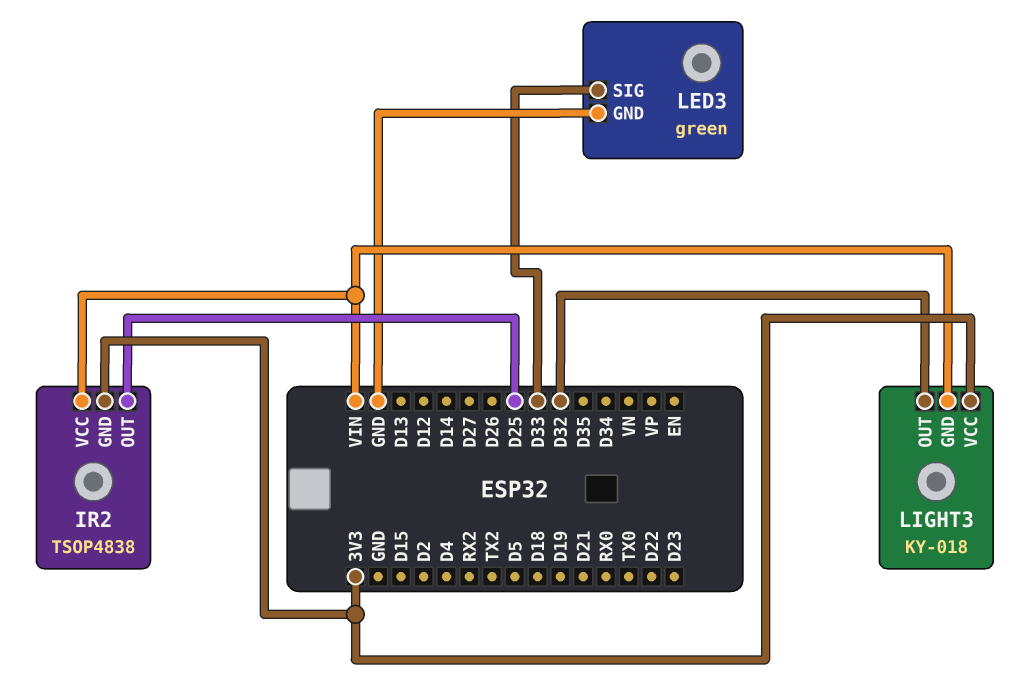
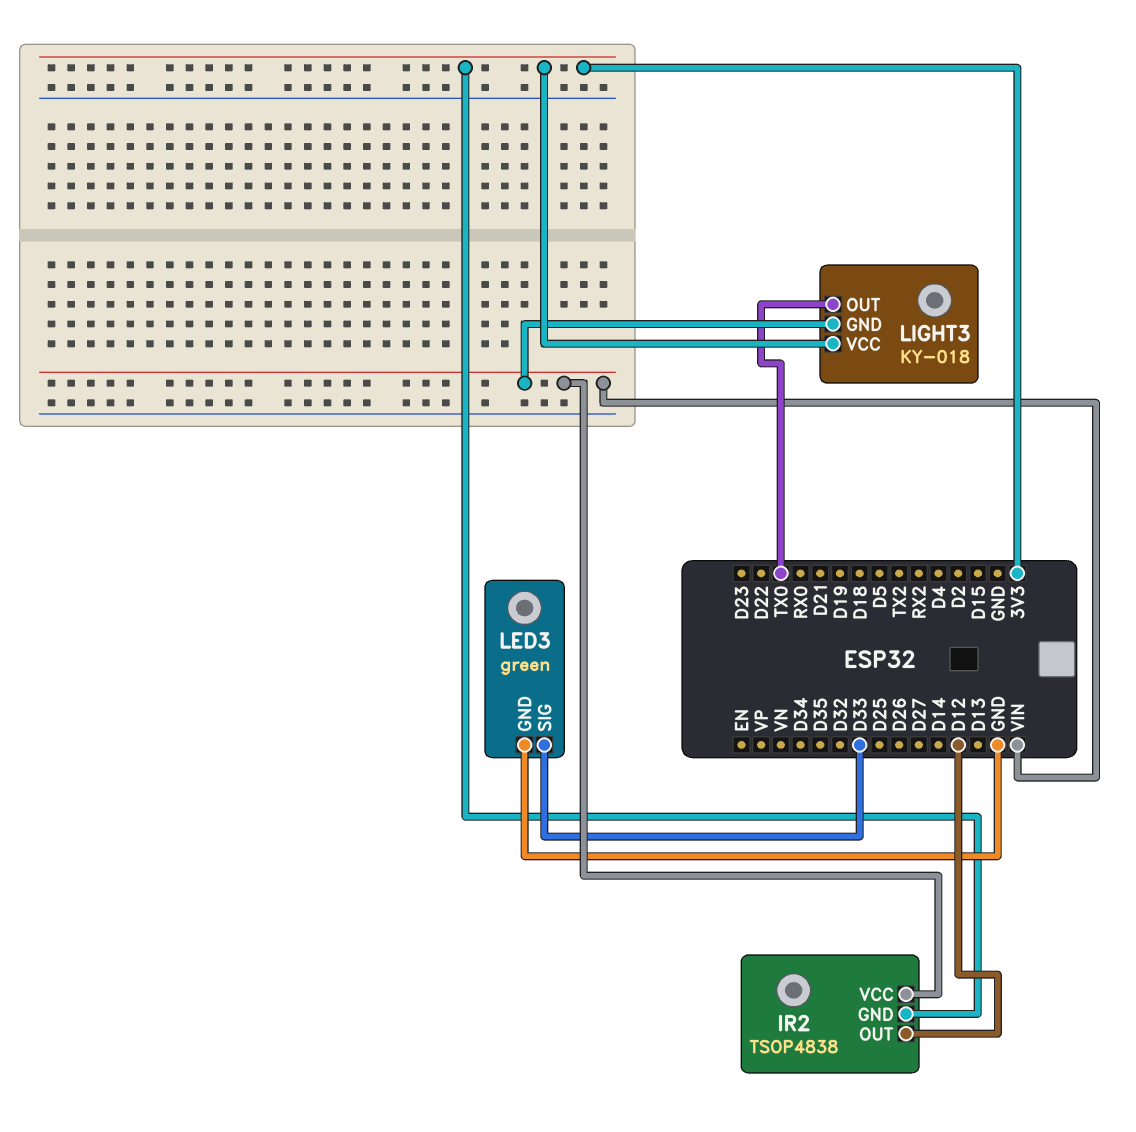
IR2 pin OUT: D25 -> D12
LIGHT3 pin OUT: D32 -> TX0

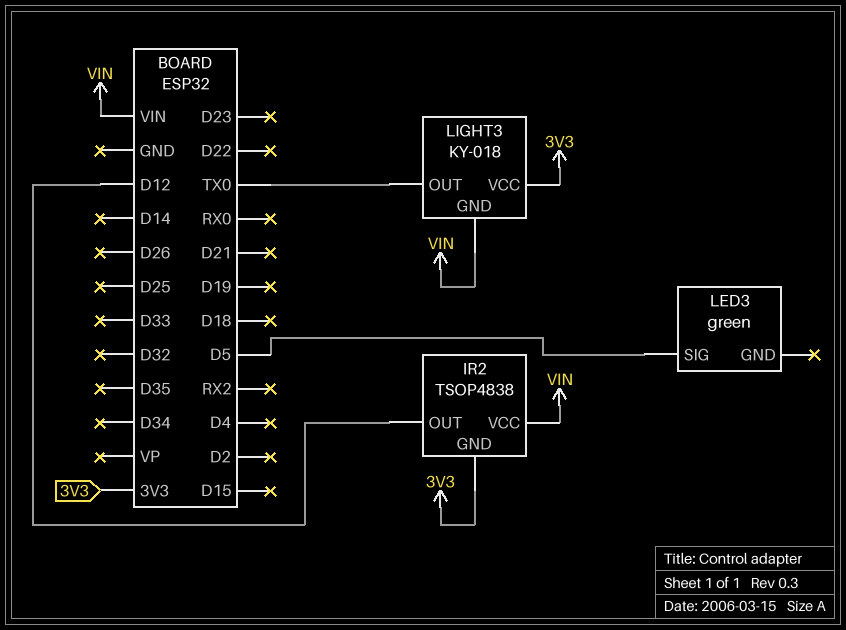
LED3 pin GND: GND -> none
LED3 pin SIG: D33 -> D5

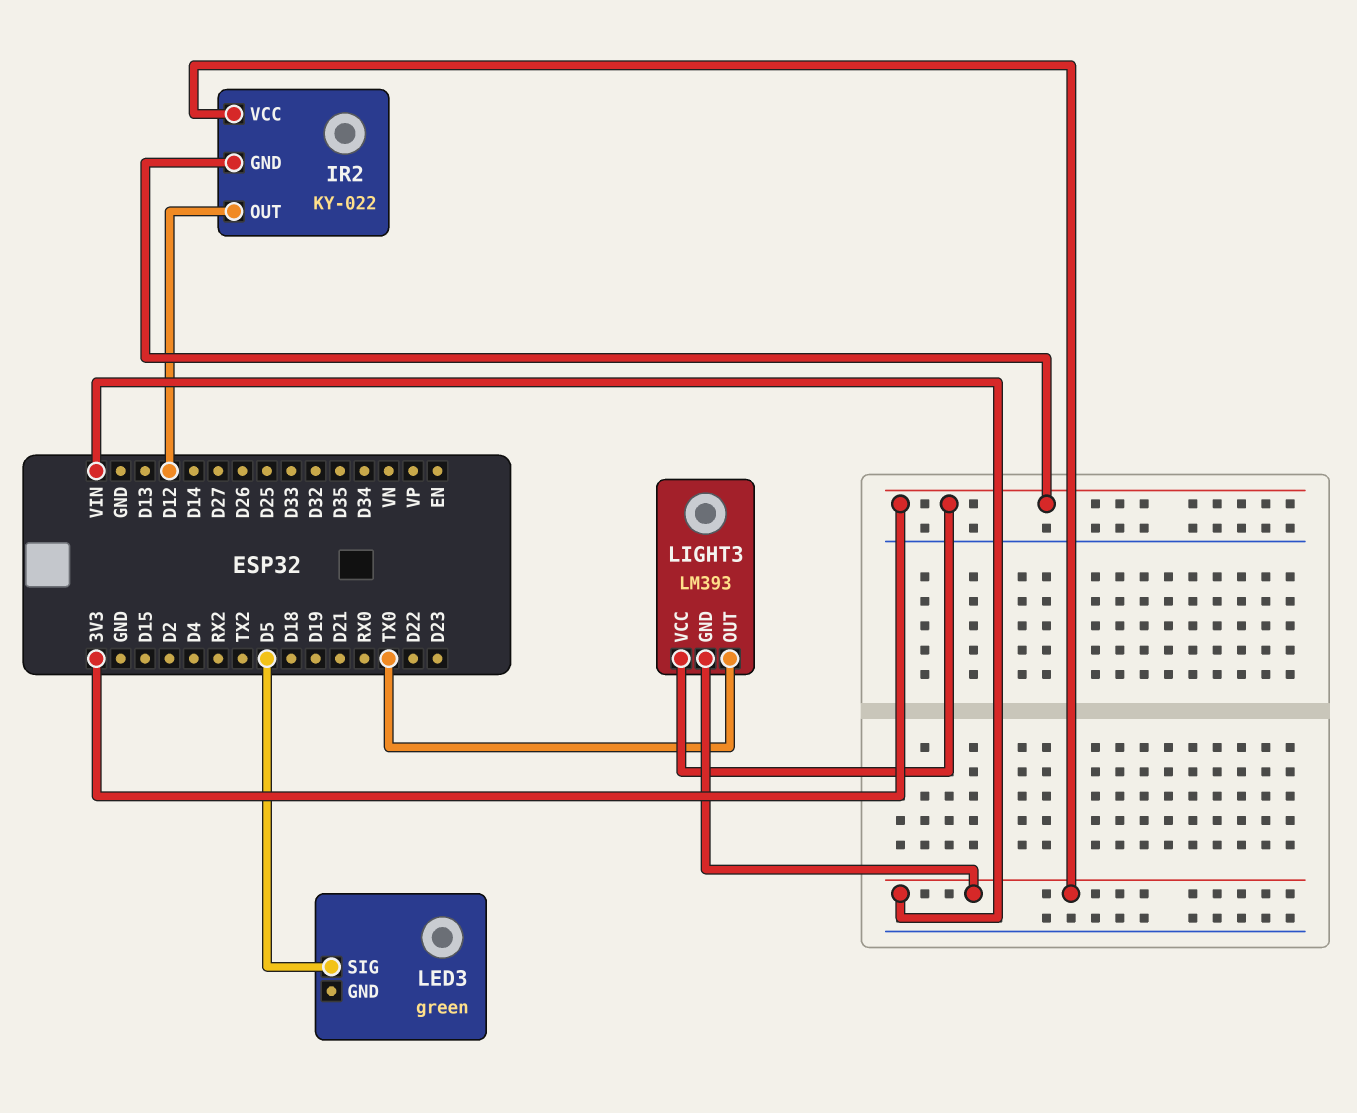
IR2: TSOP4838 -> KY-022
LIGHT3: KY-018 -> LM393

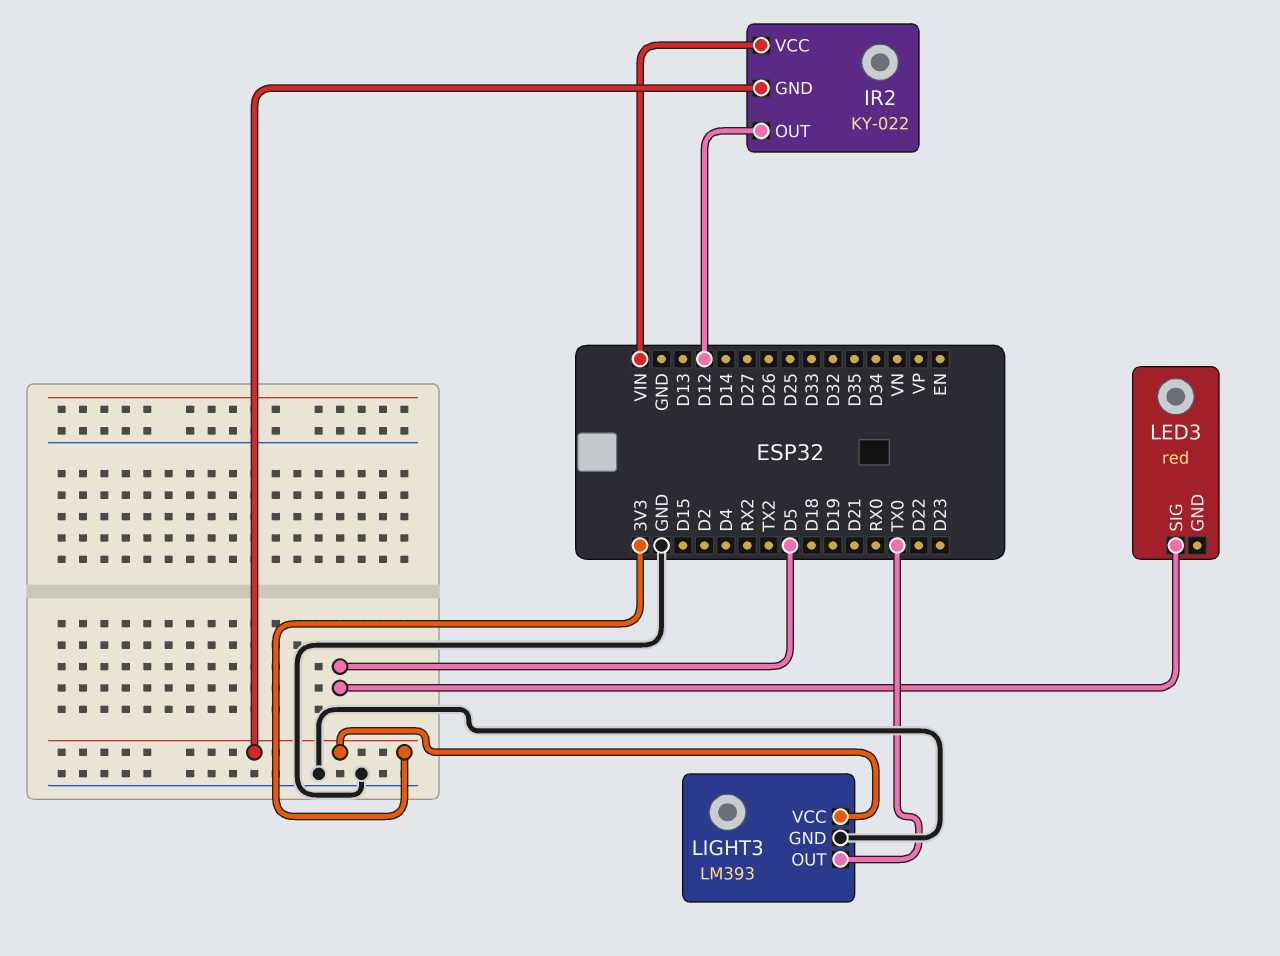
LED3: green -> red
LIGHT3 pin GND: VIN -> GND

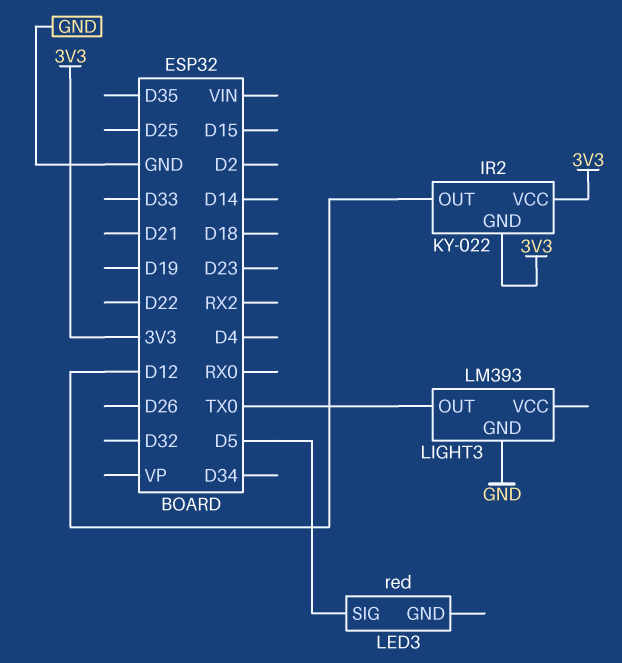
IR2 pin VCC: VIN -> 3V3
LIGHT3 pin VCC: 3V3 -> none

